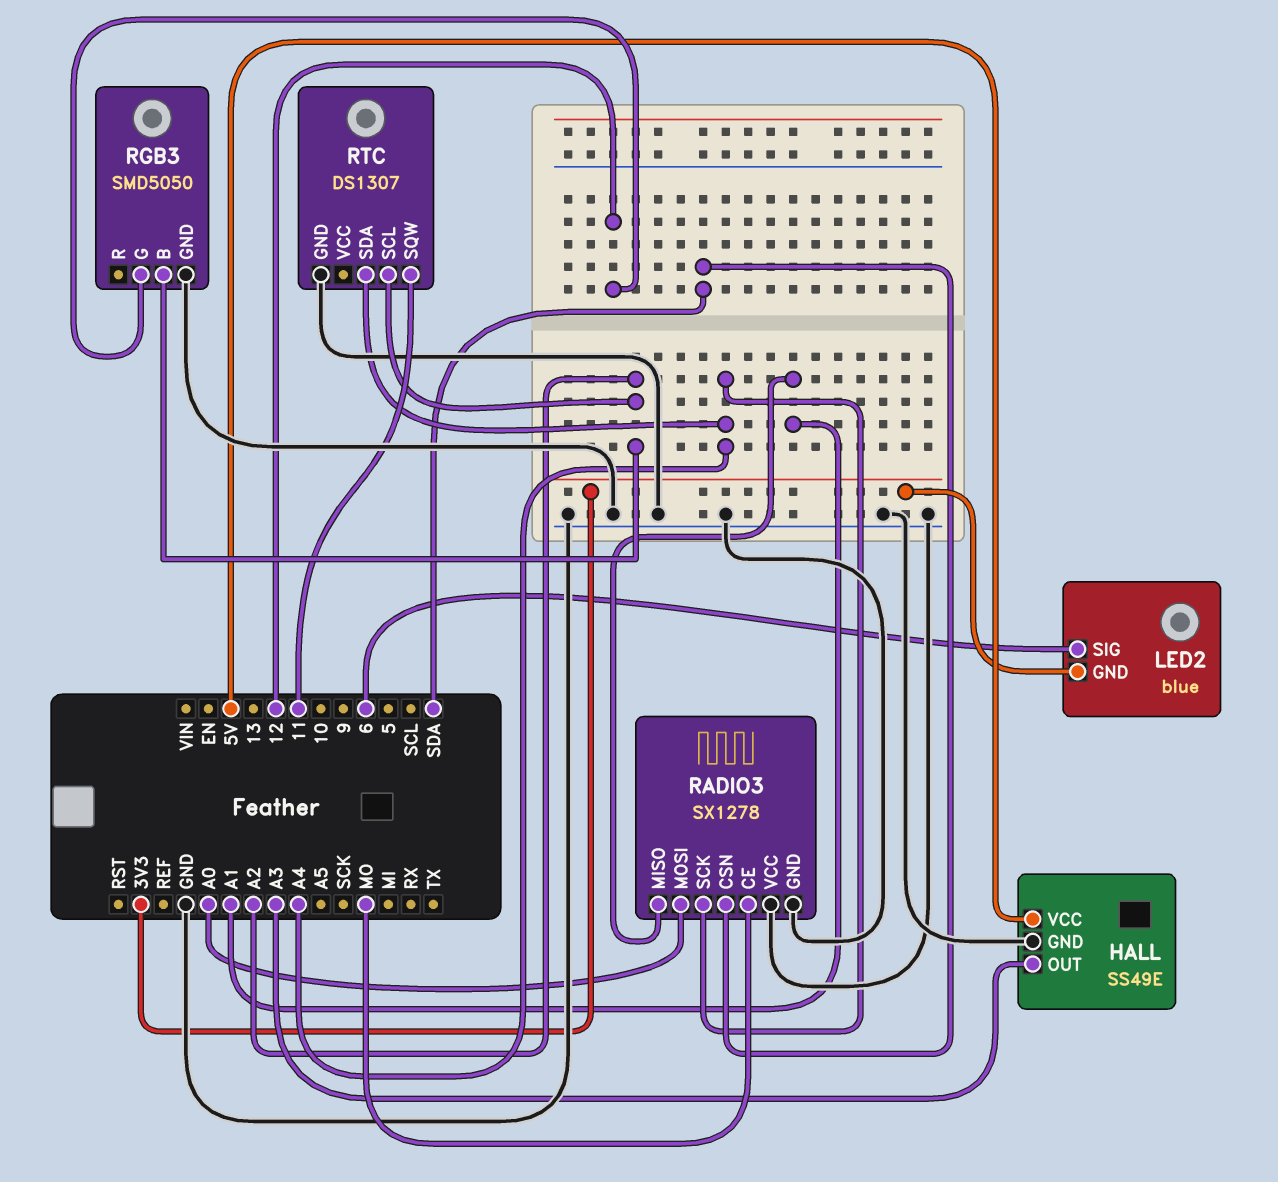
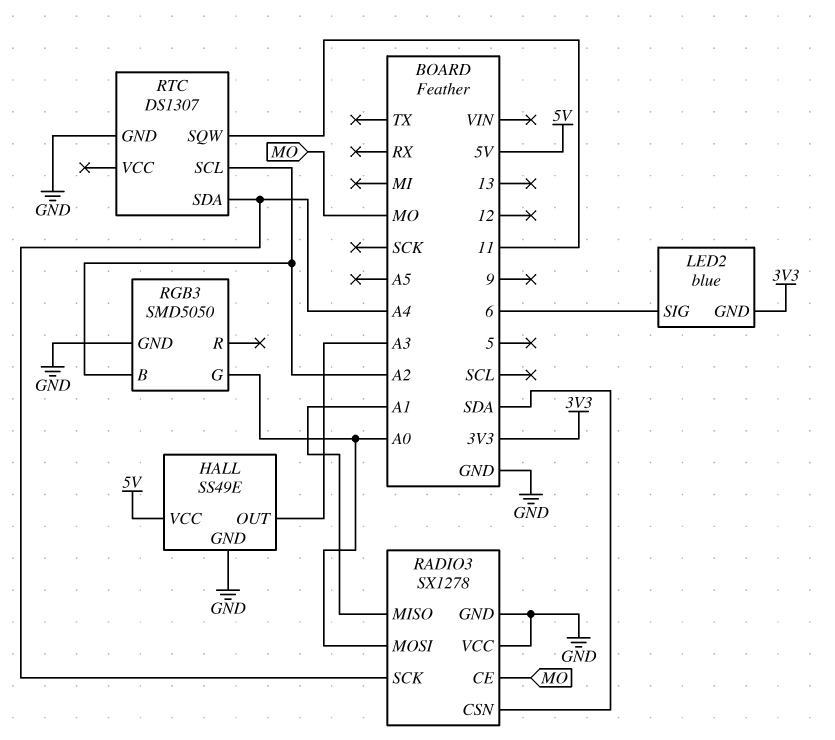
RGB3 pin G: 12 -> A0

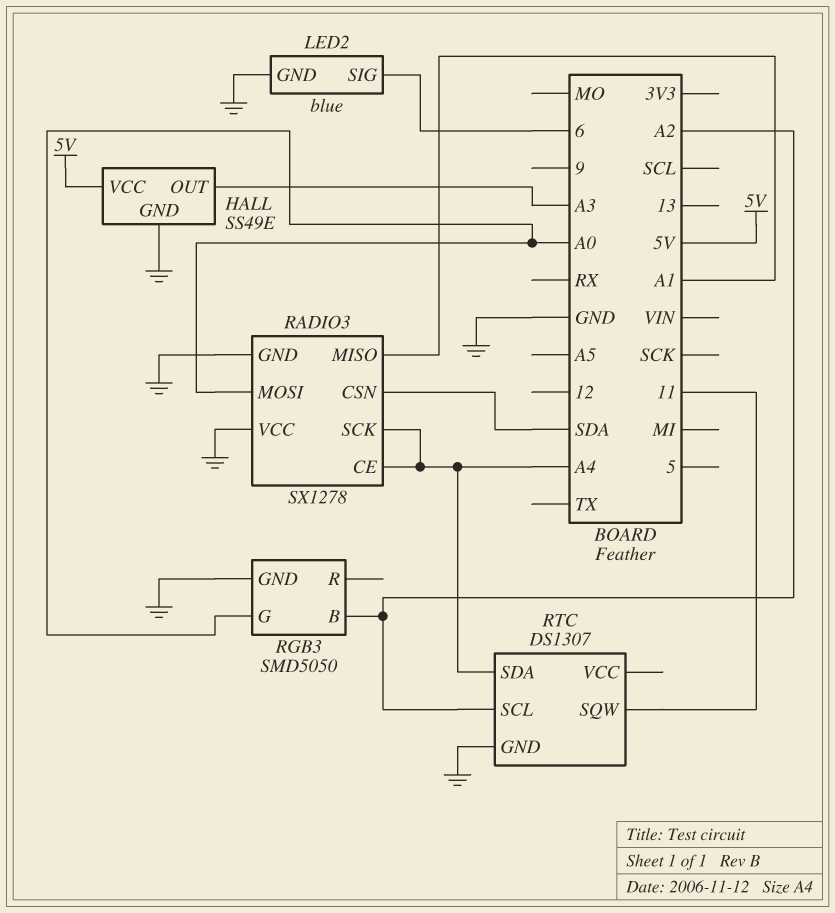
LED2 pin GND: 3V3 -> GND
RADIO3 pin CE: MO -> A4

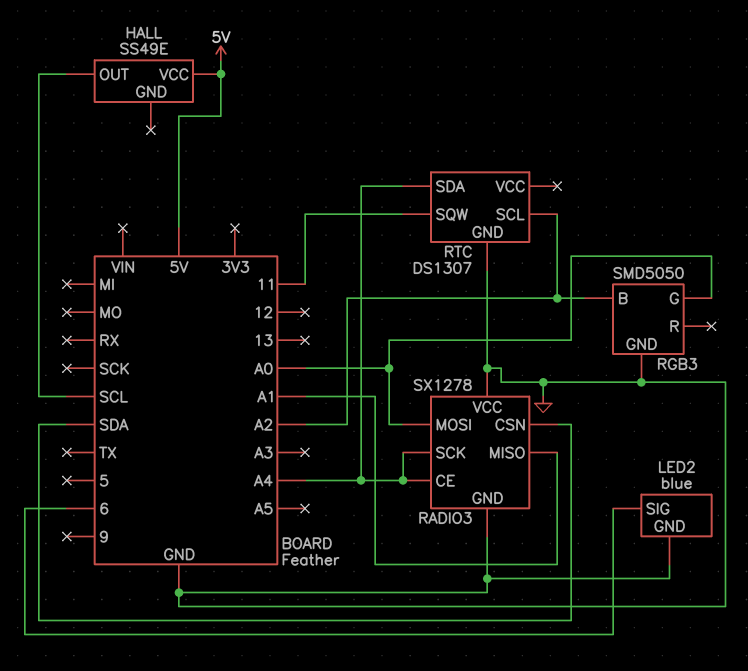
HALL pin GND: GND -> none
HALL pin OUT: A3 -> SCL

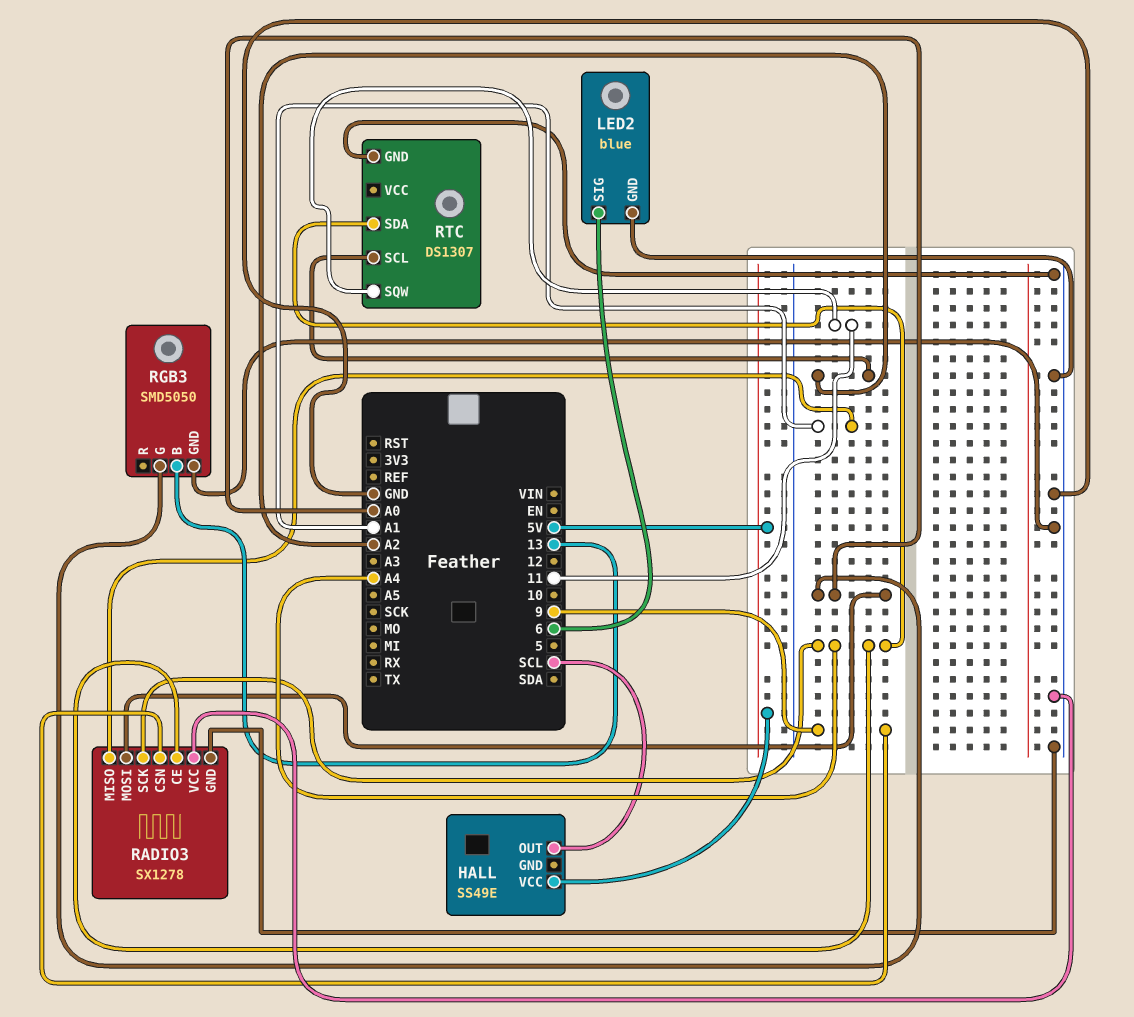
RADIO3 pin CSN: SDA -> 9
RGB3 pin B: A2 -> 13

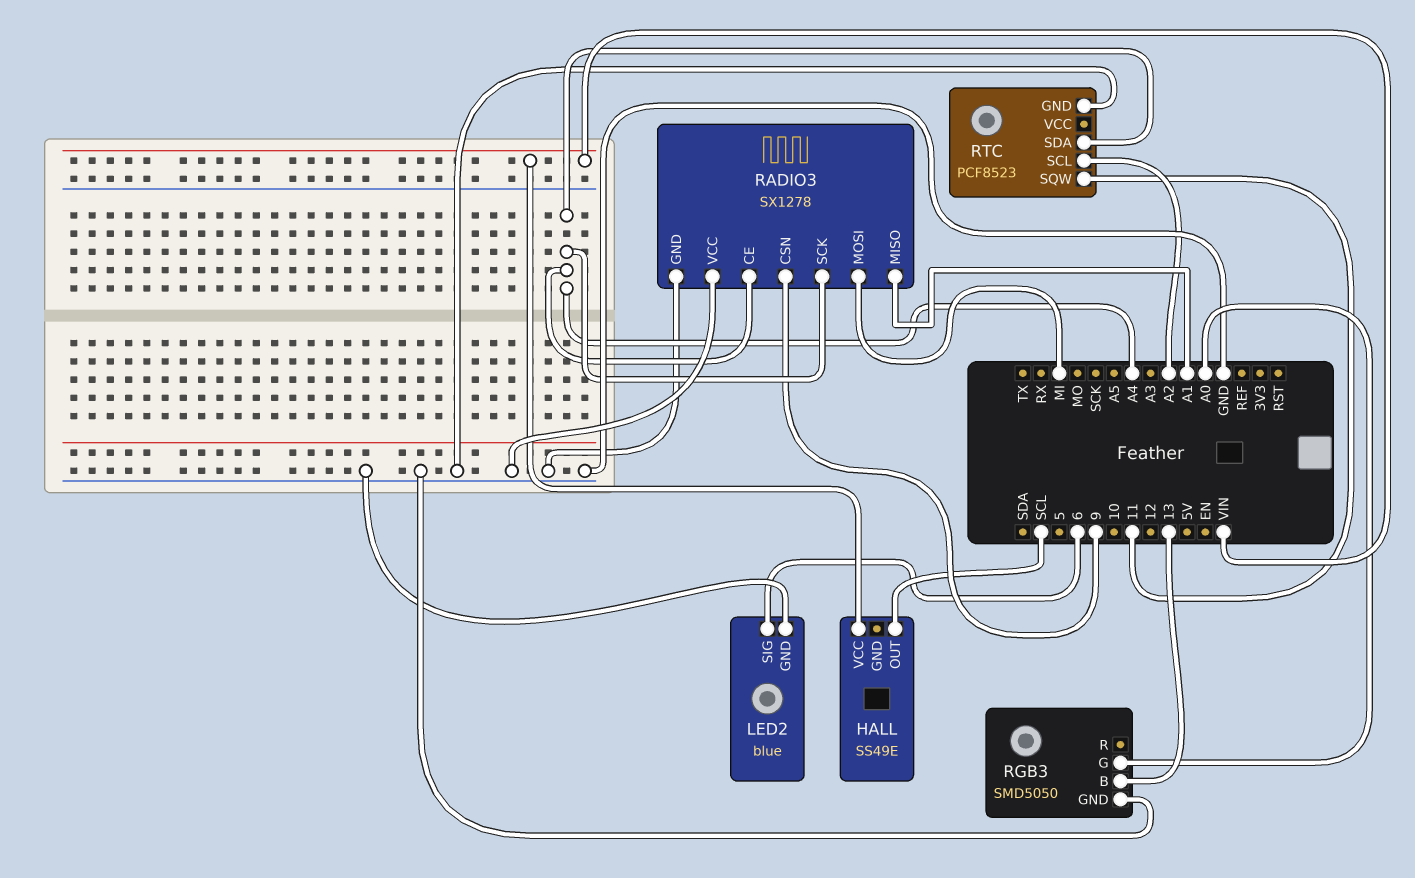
HALL pin VCC: 5V -> VIN
RADIO3 pin MOSI: A0 -> MI
RTC: DS1307 -> PCF8523

